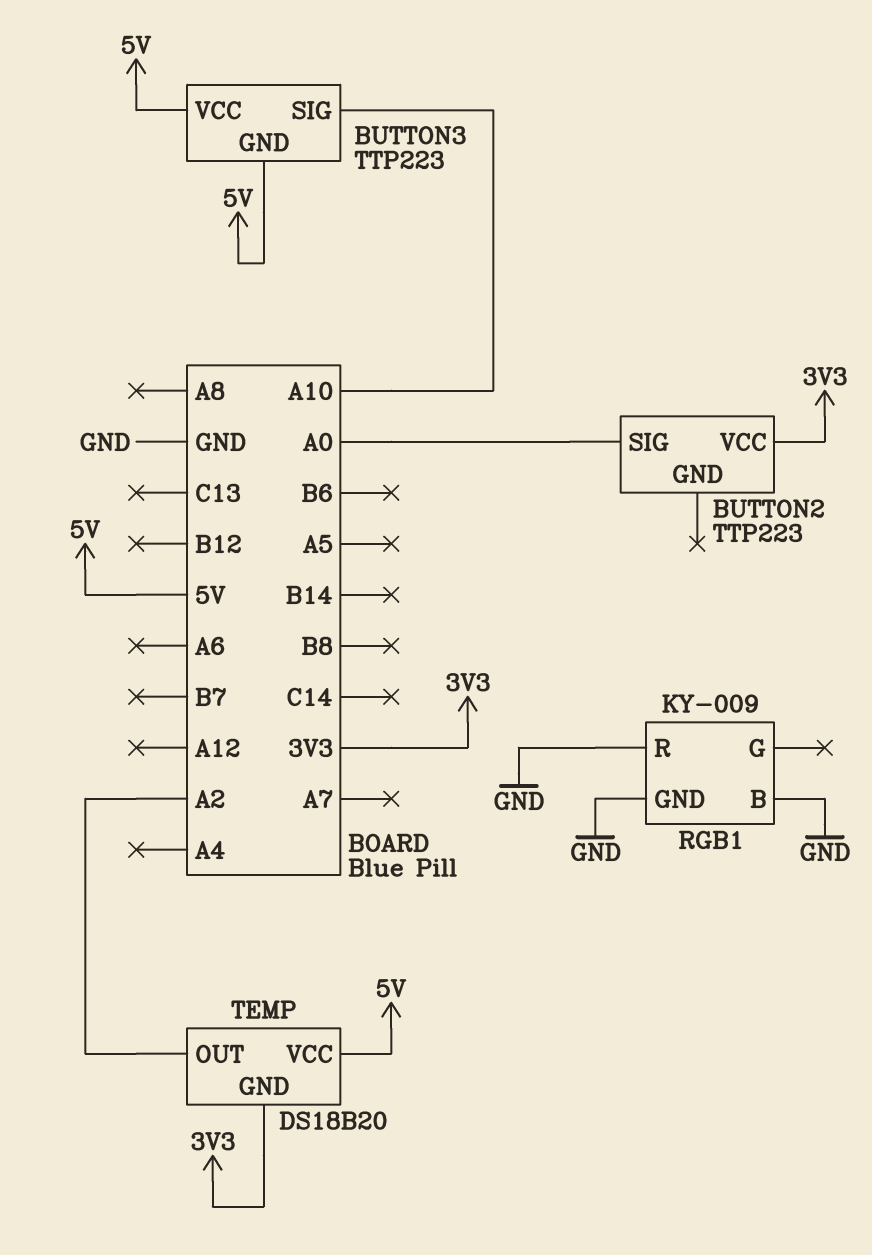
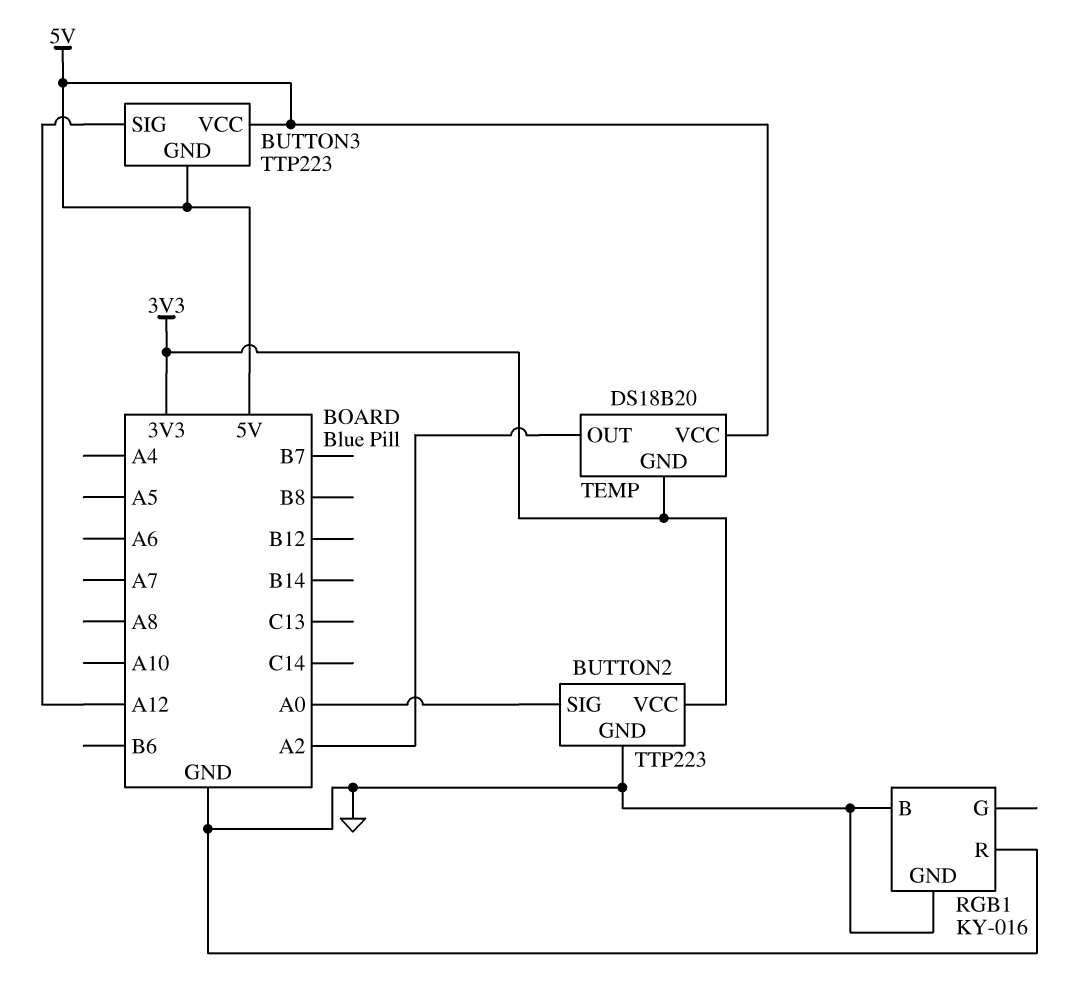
BUTTON2 pin GND: none -> GND
BUTTON3 pin SIG: A10 -> A12
RGB1: KY-009 -> KY-016

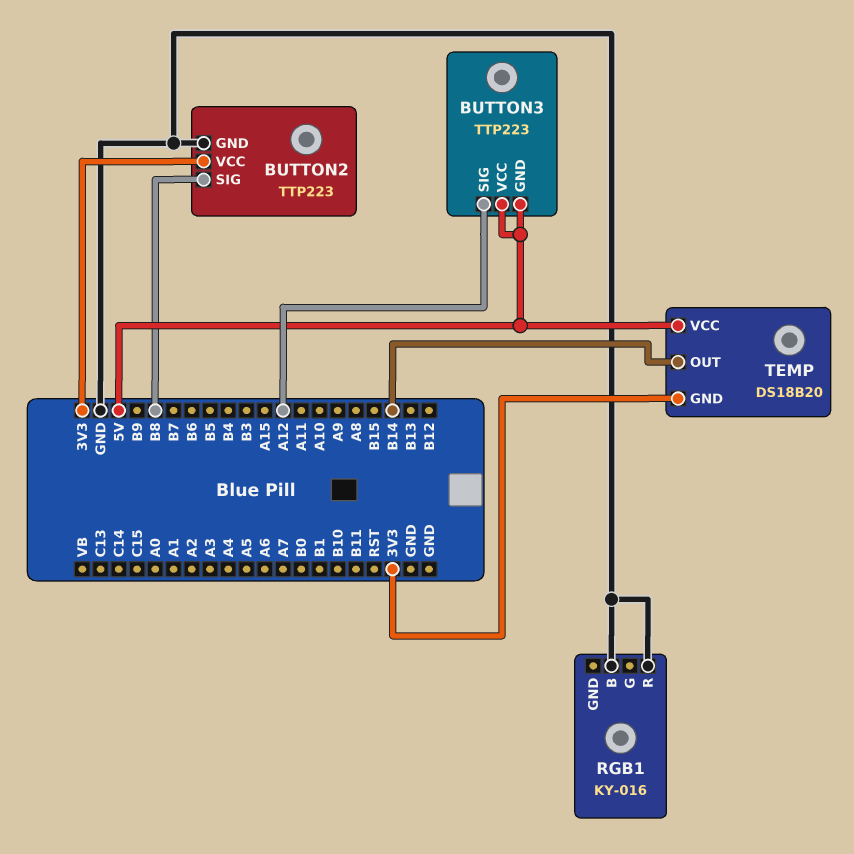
BUTTON2 pin SIG: A0 -> B8
RGB1 pin GND: GND -> none
TEMP pin OUT: A2 -> B14

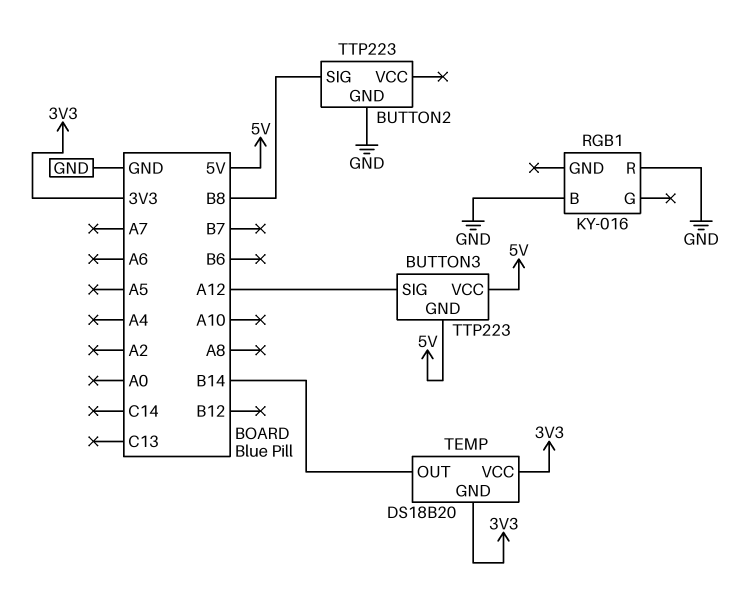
BUTTON2 pin VCC: 3V3 -> none
TEMP pin VCC: 5V -> 3V3

